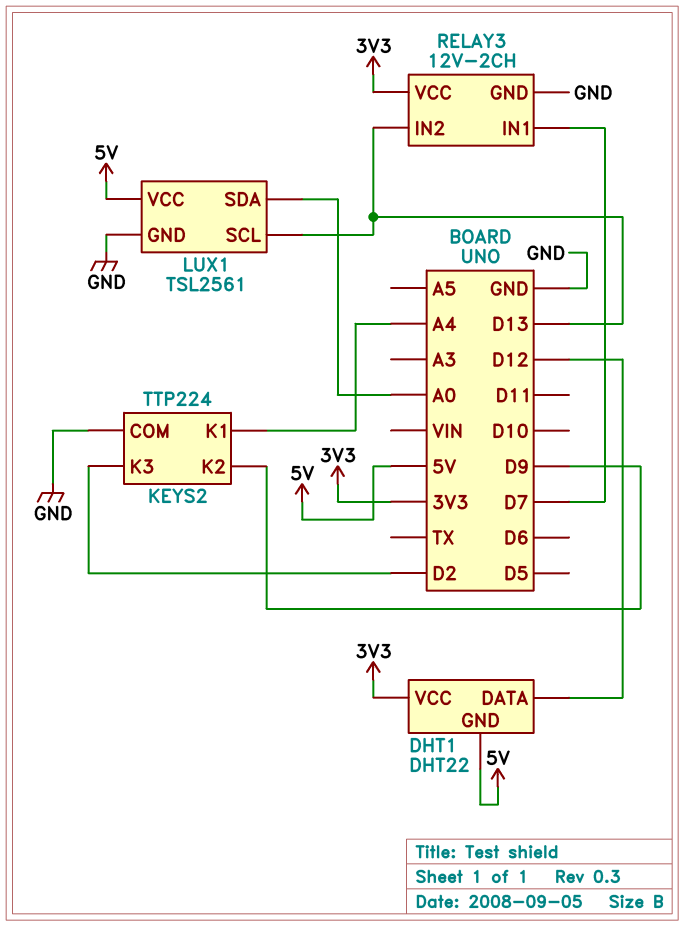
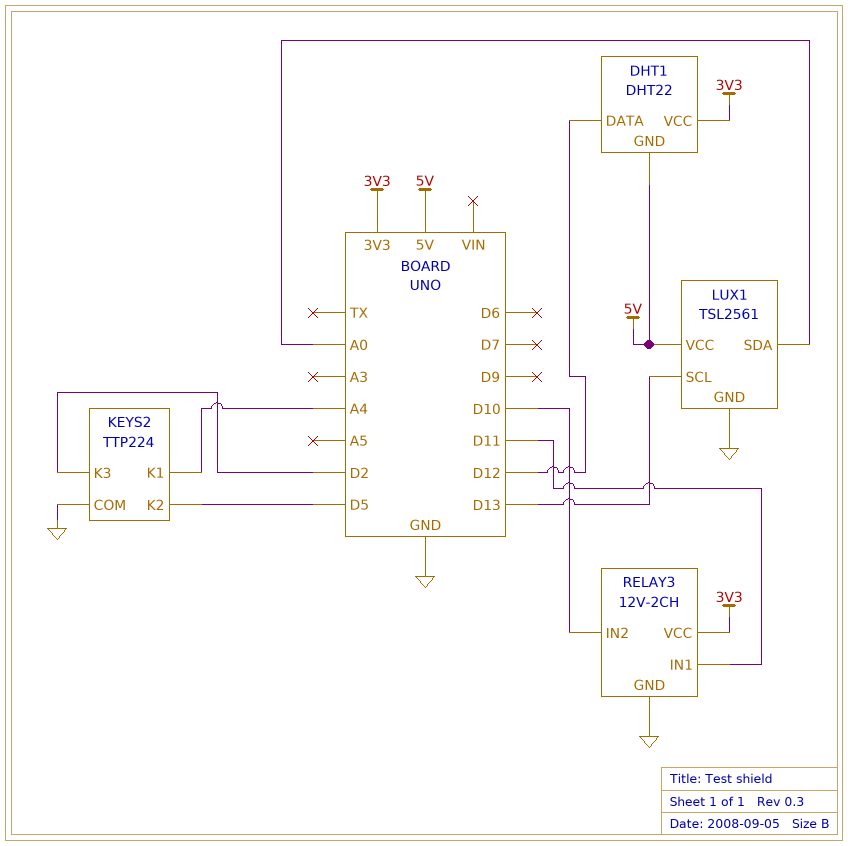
KEYS2 pin K2: D9 -> D5
RELAY3 pin IN1: D7 -> D11
RELAY3 pin IN2: D13 -> D10

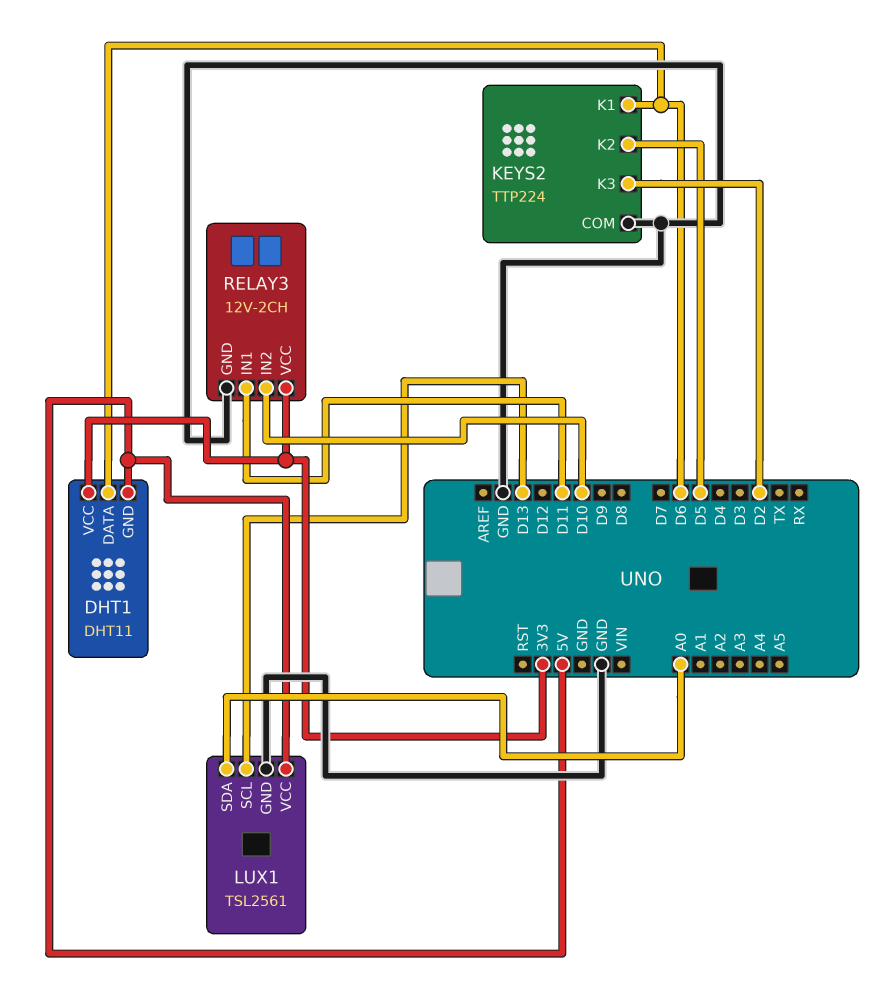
DHT1: DHT22 -> DHT11
DHT1 pin DATA: D12 -> D6
KEYS2 pin K1: A4 -> D6

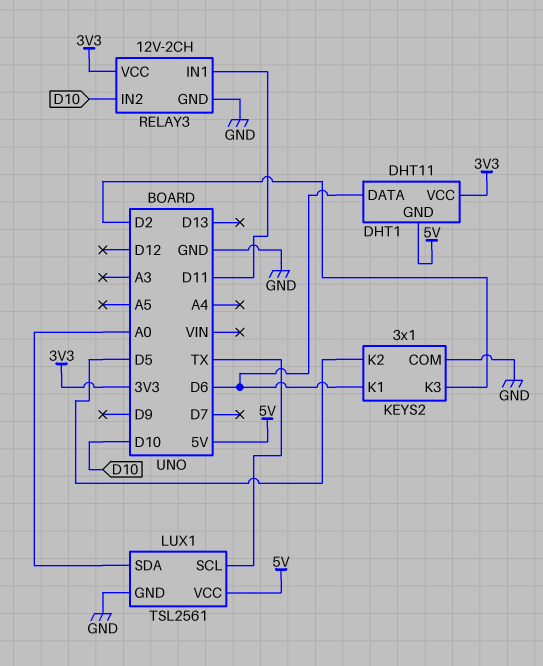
KEYS2: TTP224 -> 3x1
LUX1 pin SCL: D13 -> TX

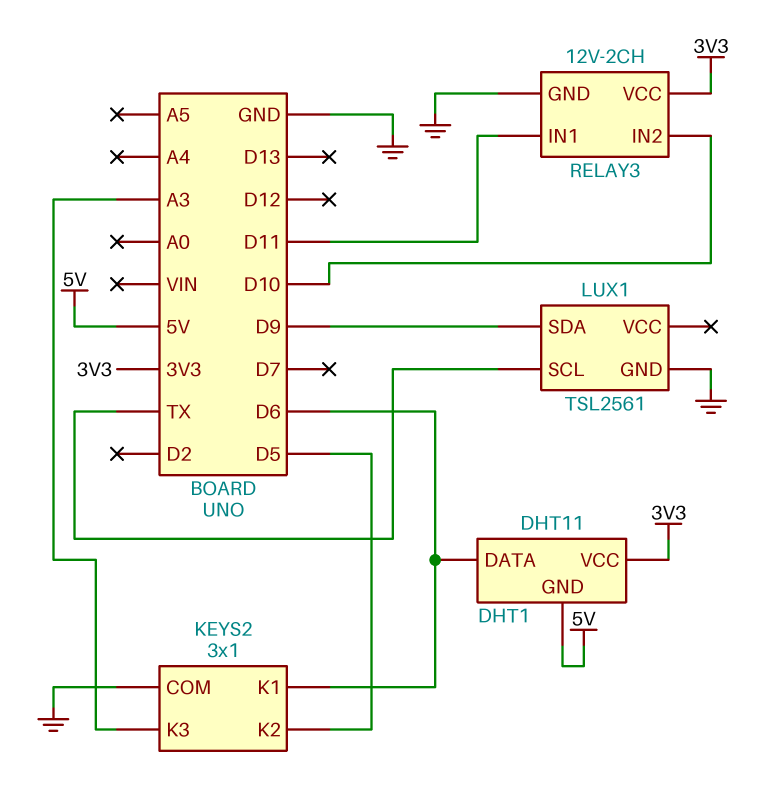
KEYS2 pin K3: D2 -> A3
LUX1 pin SDA: A0 -> D9
LUX1 pin VCC: 5V -> none

